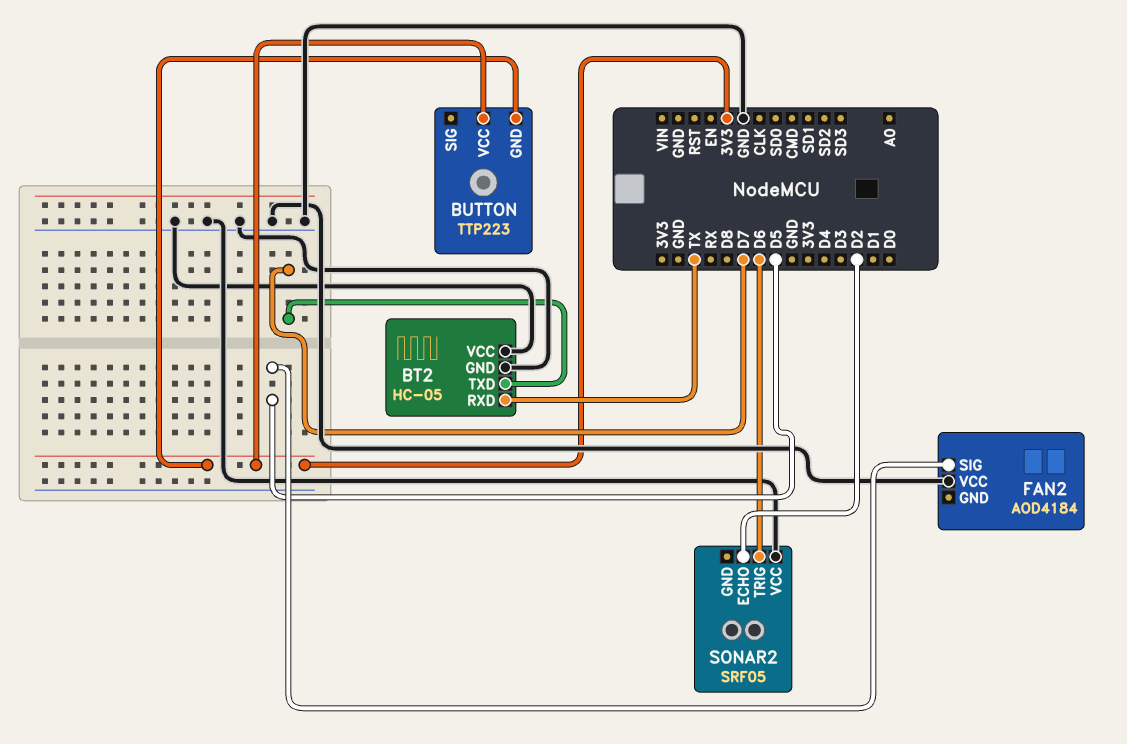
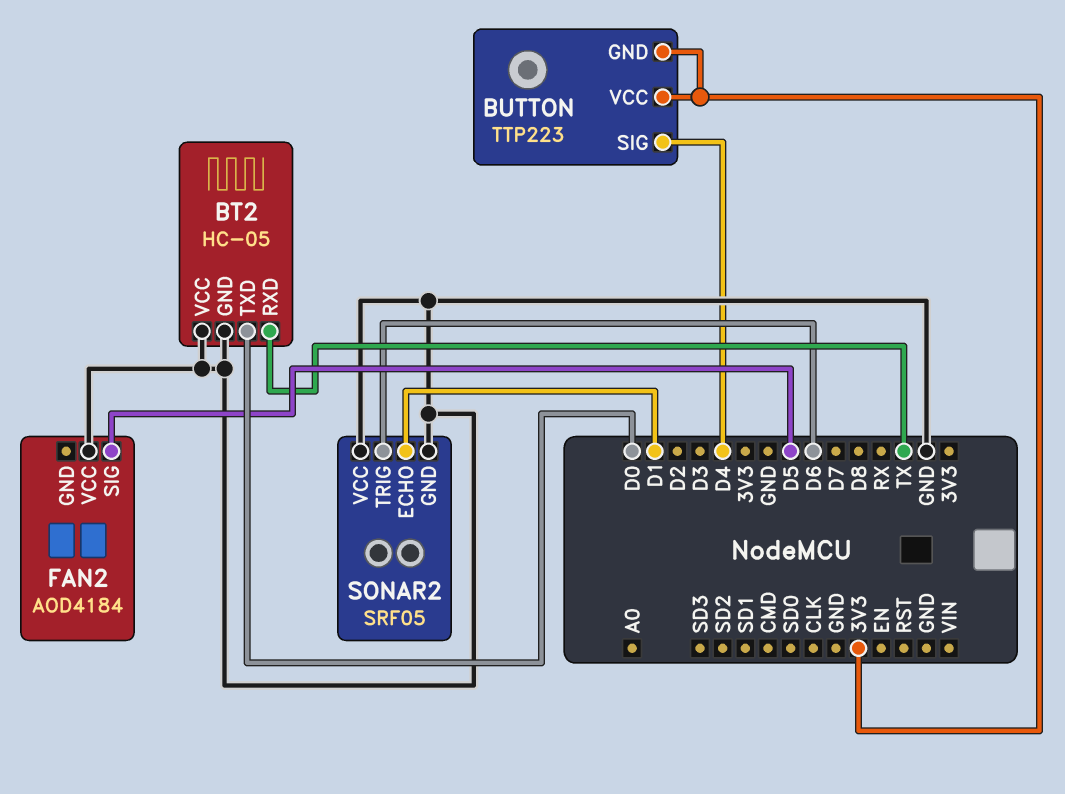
BT2 pin TXD: D7 -> D0
BUTTON pin SIG: none -> D4
SONAR2 pin ECHO: D2 -> D1
SONAR2 pin GND: none -> GND

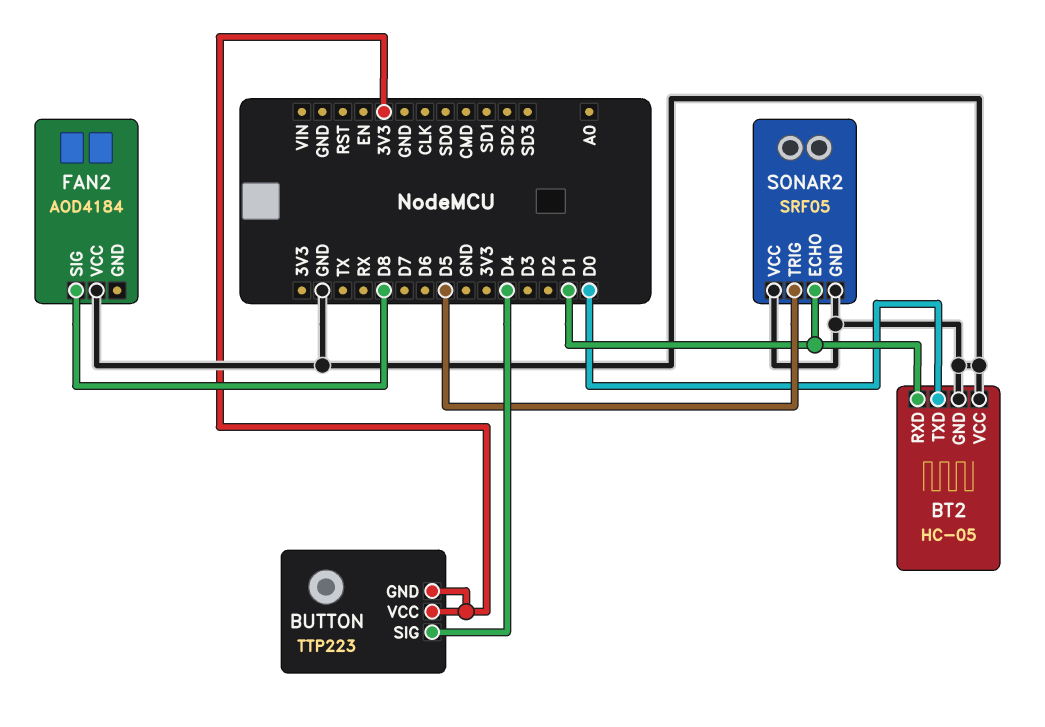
BT2 pin RXD: TX -> D1
FAN2 pin SIG: D5 -> D8
SONAR2 pin TRIG: D6 -> D5

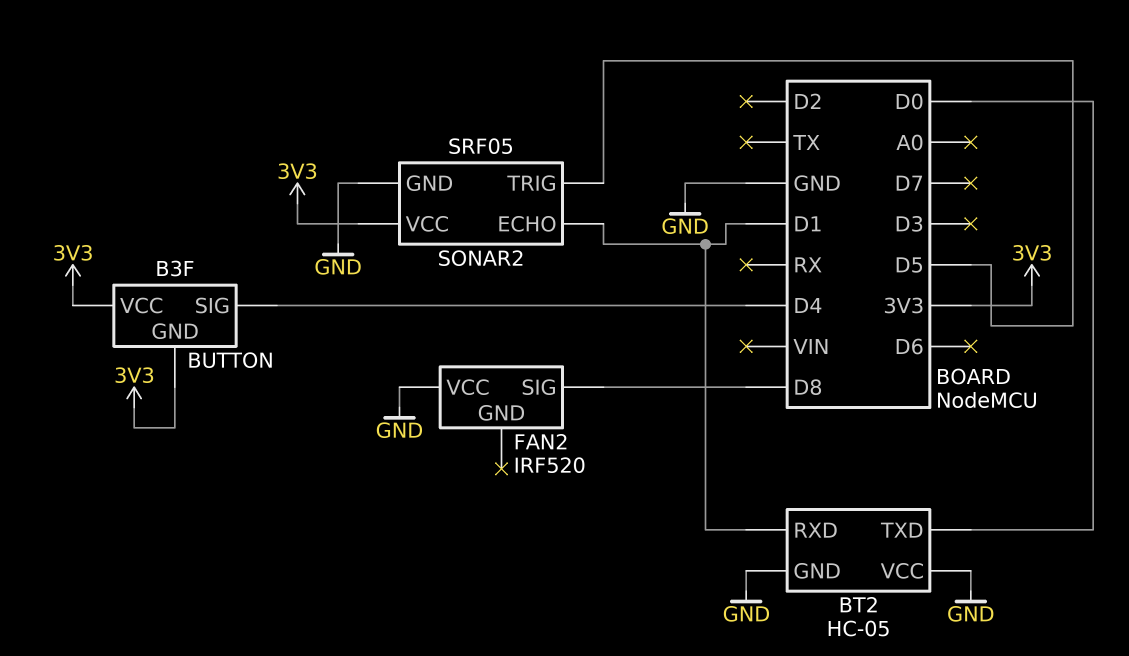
BUTTON: TTP223 -> B3F
FAN2: AOD4184 -> IRF520
SONAR2 pin VCC: GND -> 3V3

